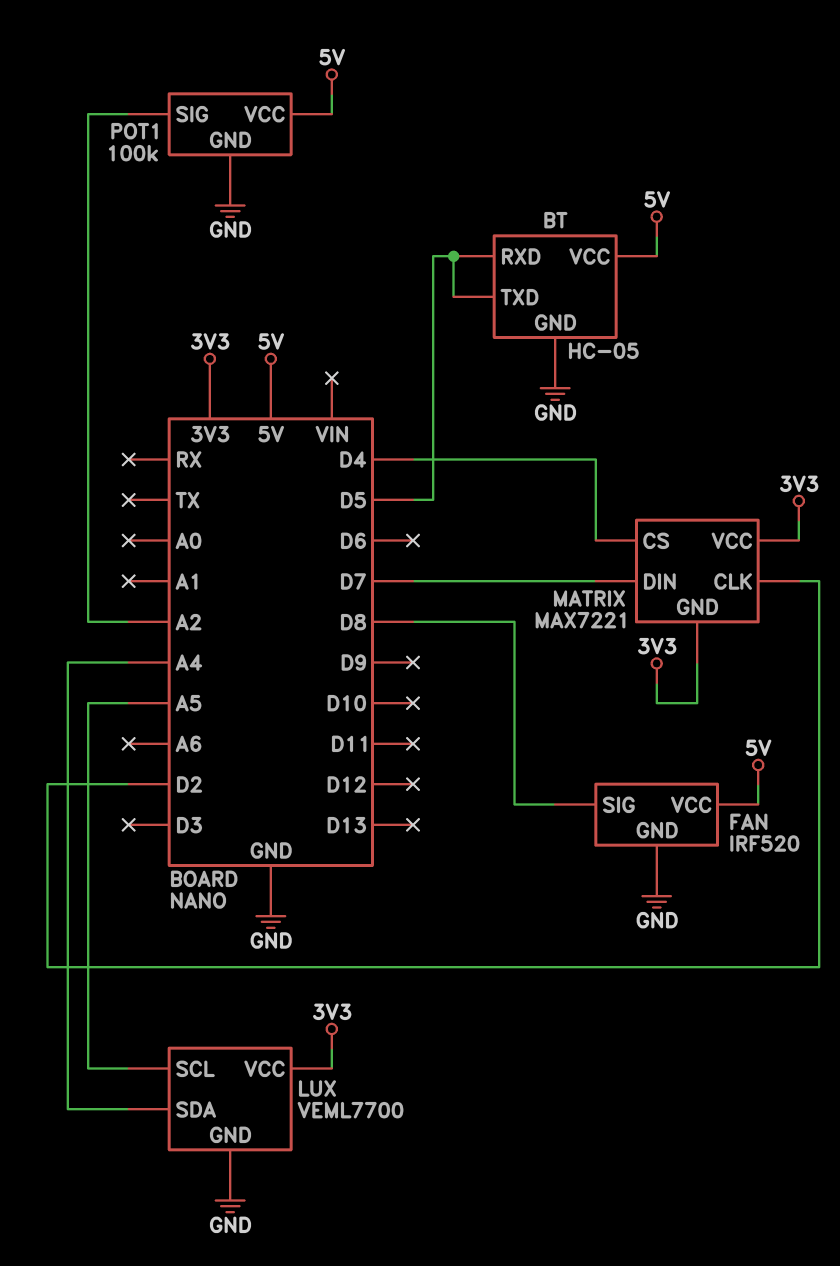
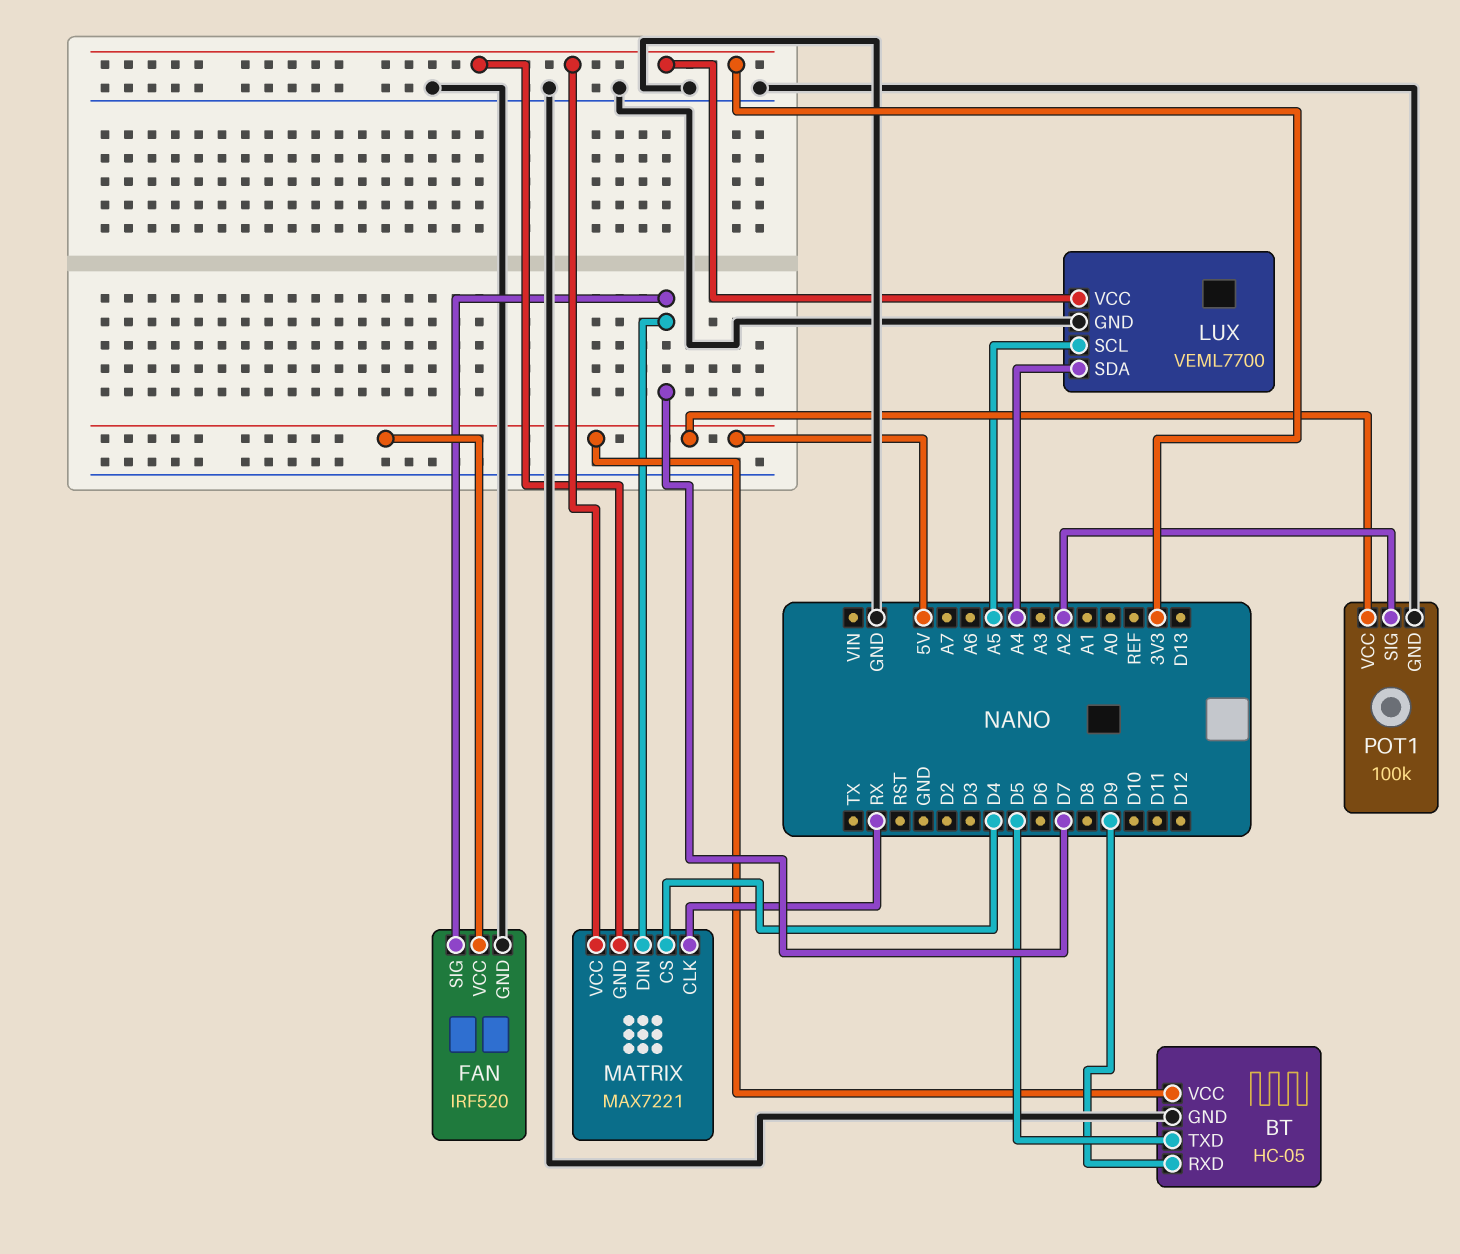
BT pin RXD: D5 -> D9
FAN pin SIG: D8 -> D7
MATRIX pin CLK: D2 -> RX

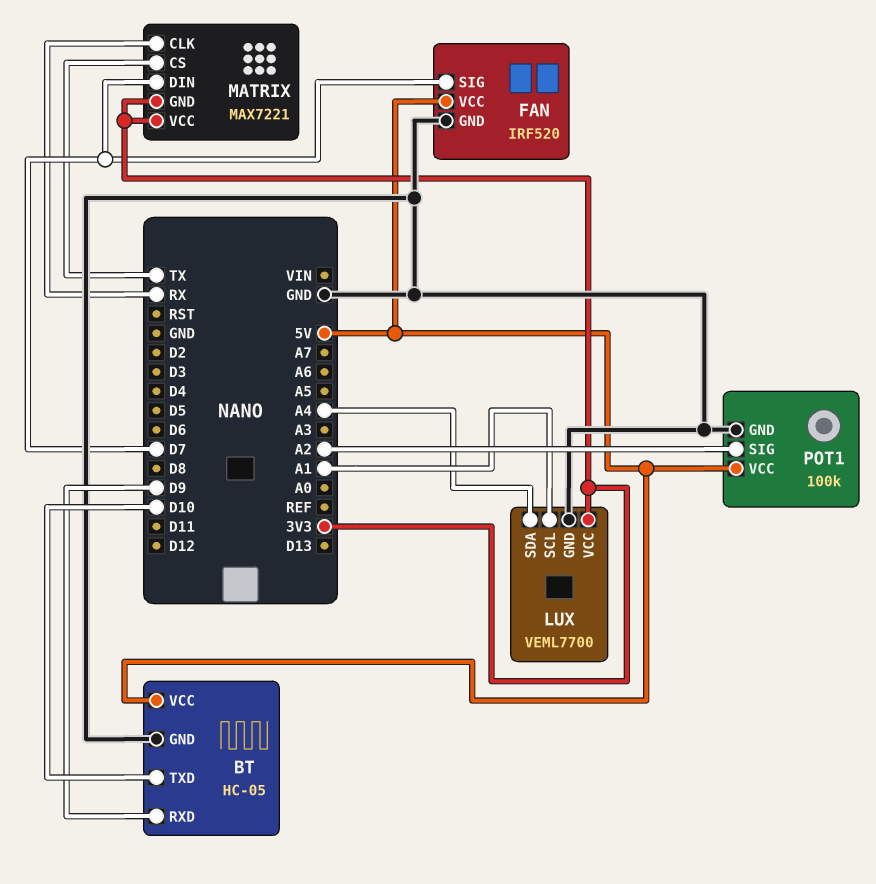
BT pin TXD: D5 -> D10
LUX pin SCL: A5 -> A1
MATRIX pin CS: D4 -> TX

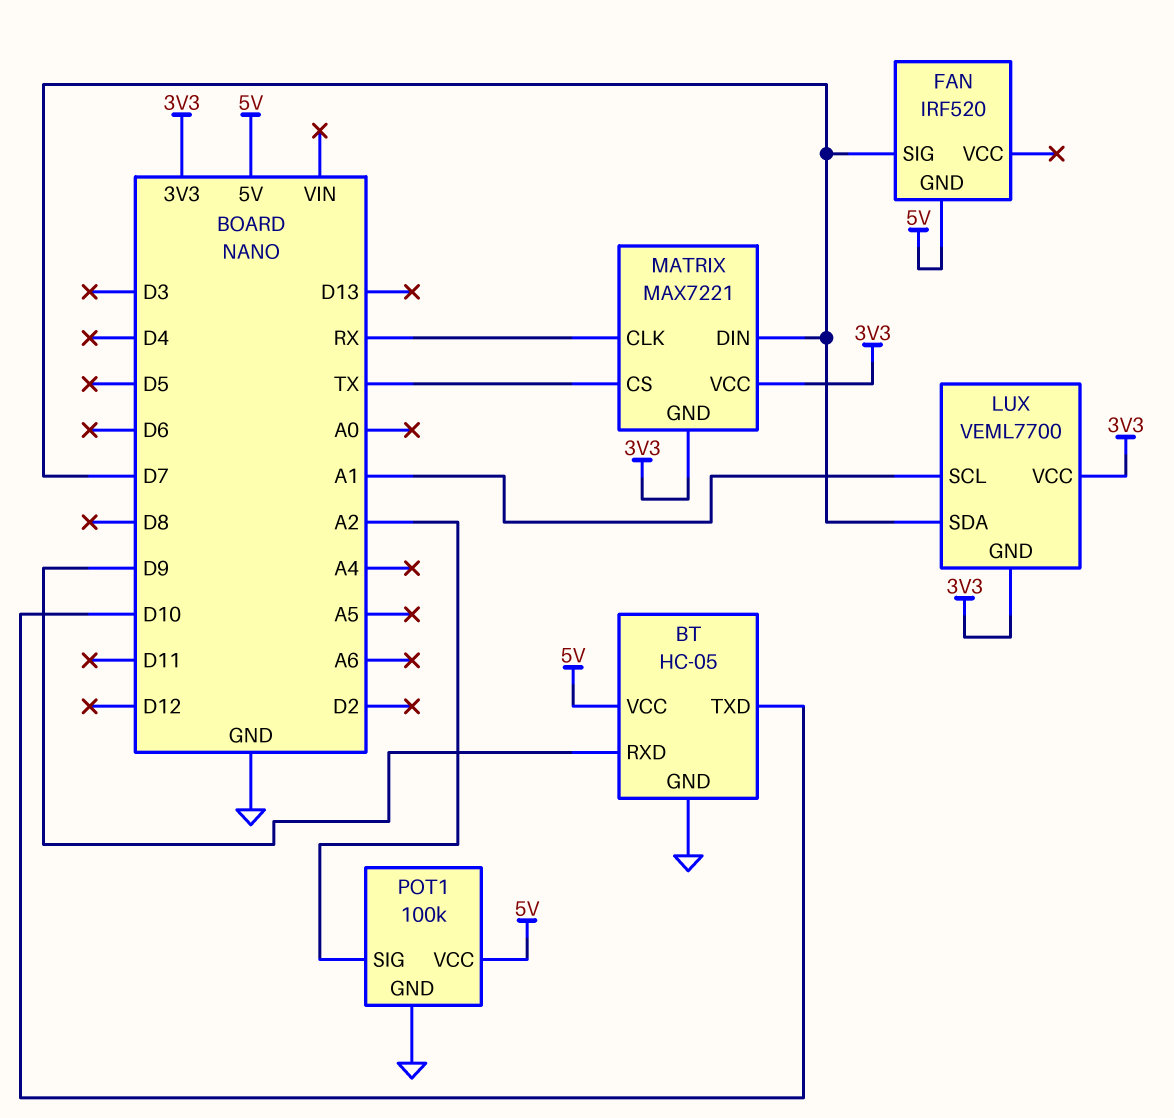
FAN pin GND: GND -> 5V
FAN pin VCC: 5V -> none
LUX pin GND: GND -> 3V3
LUX pin SDA: A4 -> D7

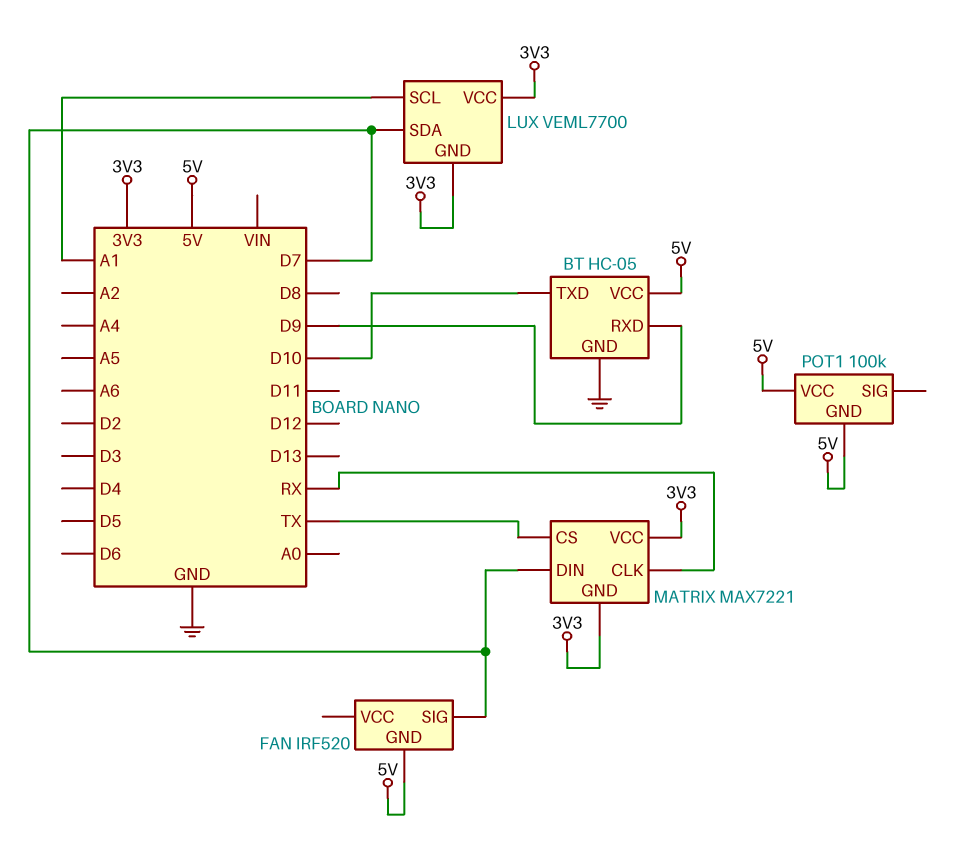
POT1 pin GND: GND -> 5V
POT1 pin SIG: A2 -> none

